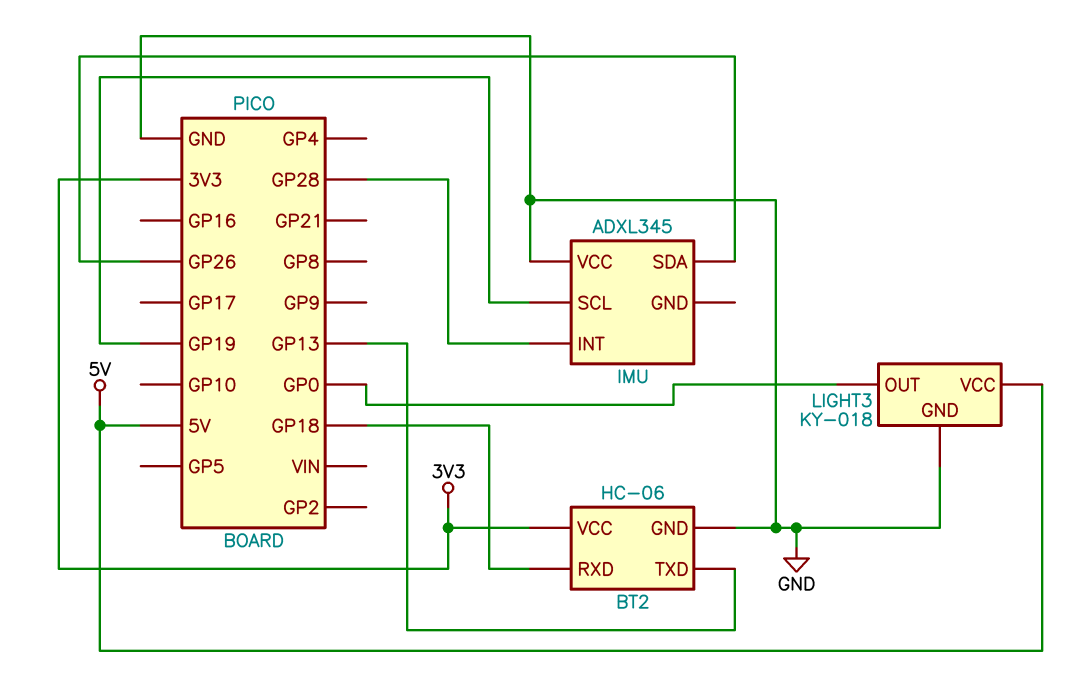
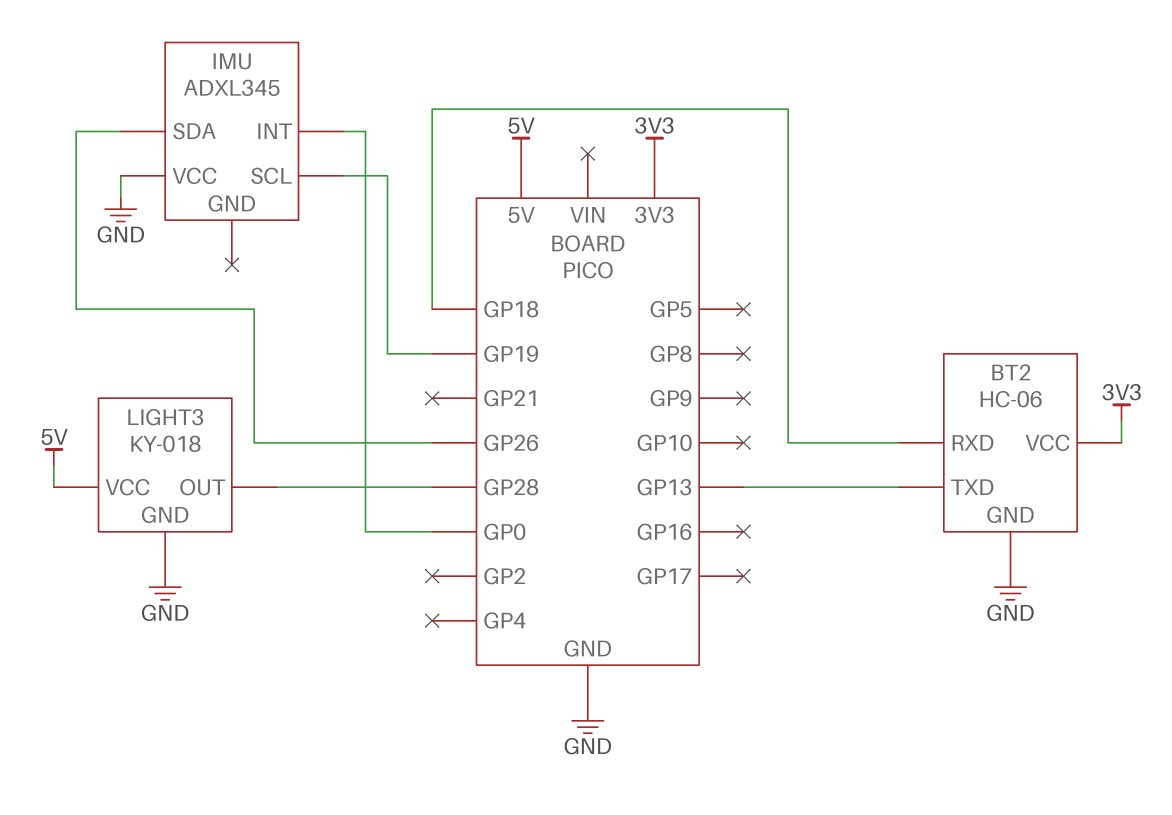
IMU pin INT: GP28 -> GP0
LIGHT3 pin OUT: GP0 -> GP28

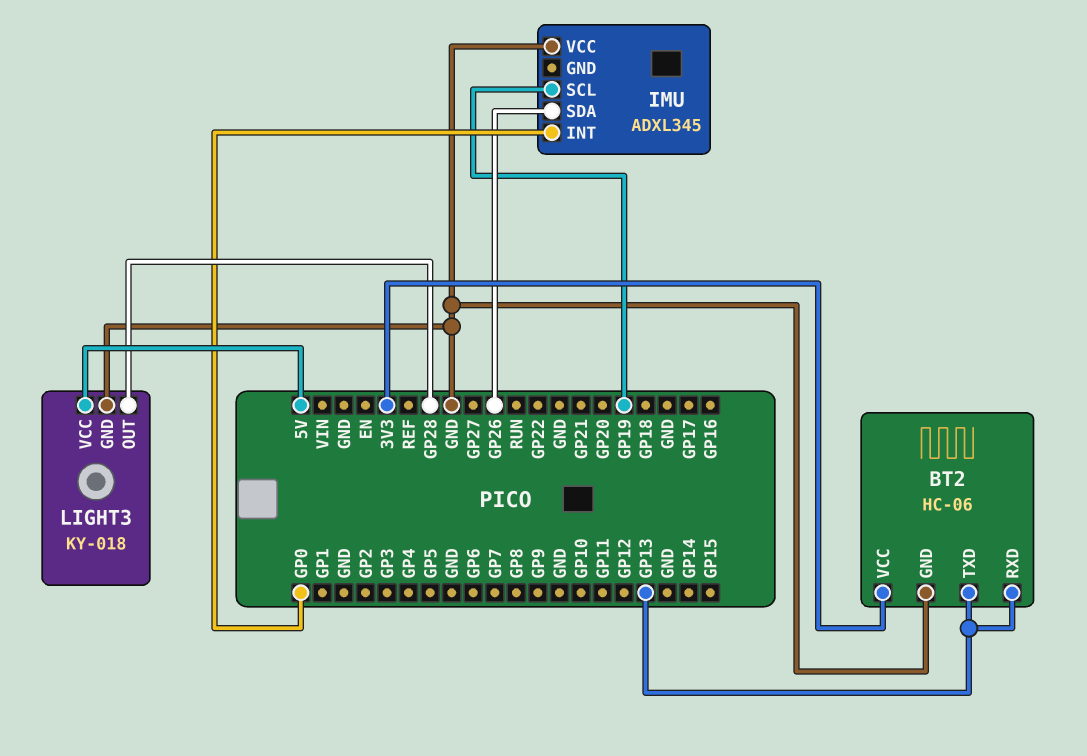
BT2 pin RXD: GP18 -> GP13

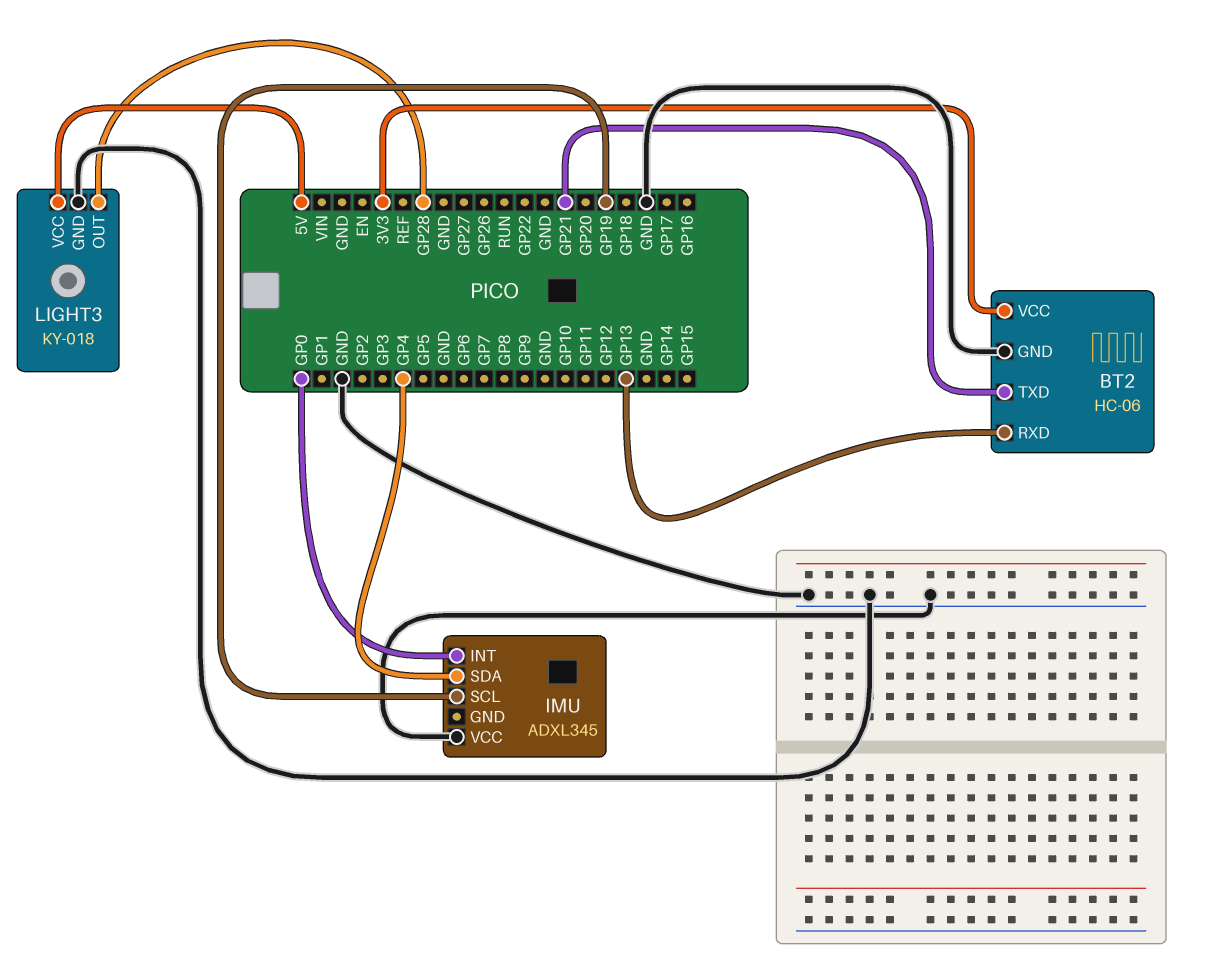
BT2 pin TXD: GP13 -> GP21
IMU pin SDA: GP26 -> GP4

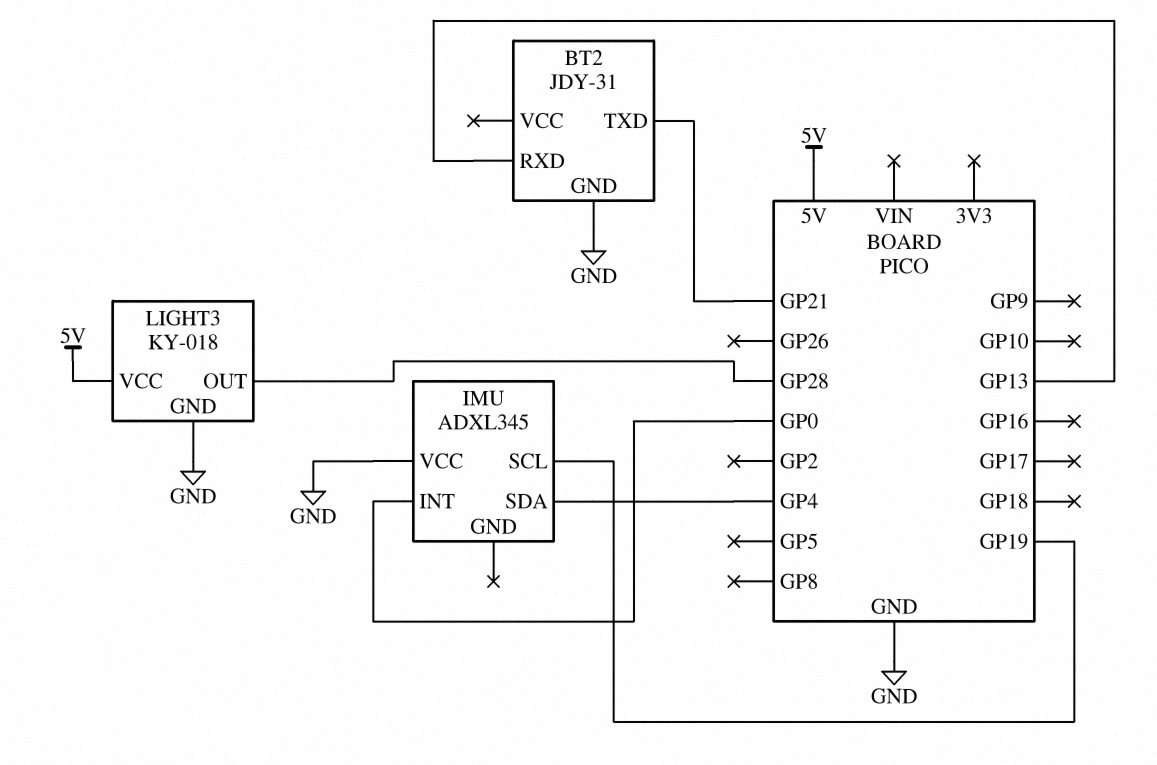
BT2: HC-06 -> JDY-31
BT2 pin VCC: 3V3 -> none

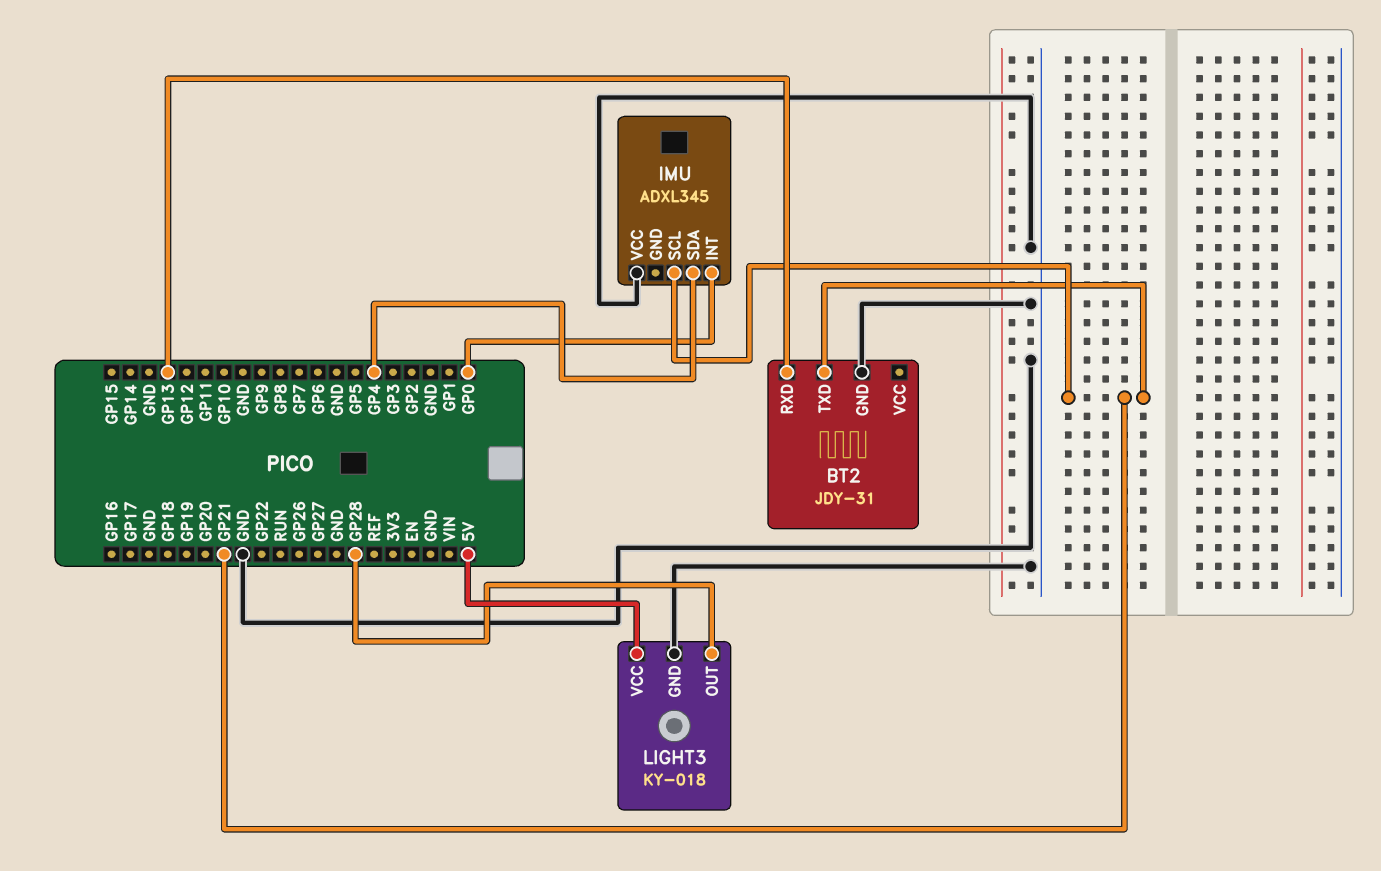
IMU pin SCL: GP19 -> GP21

